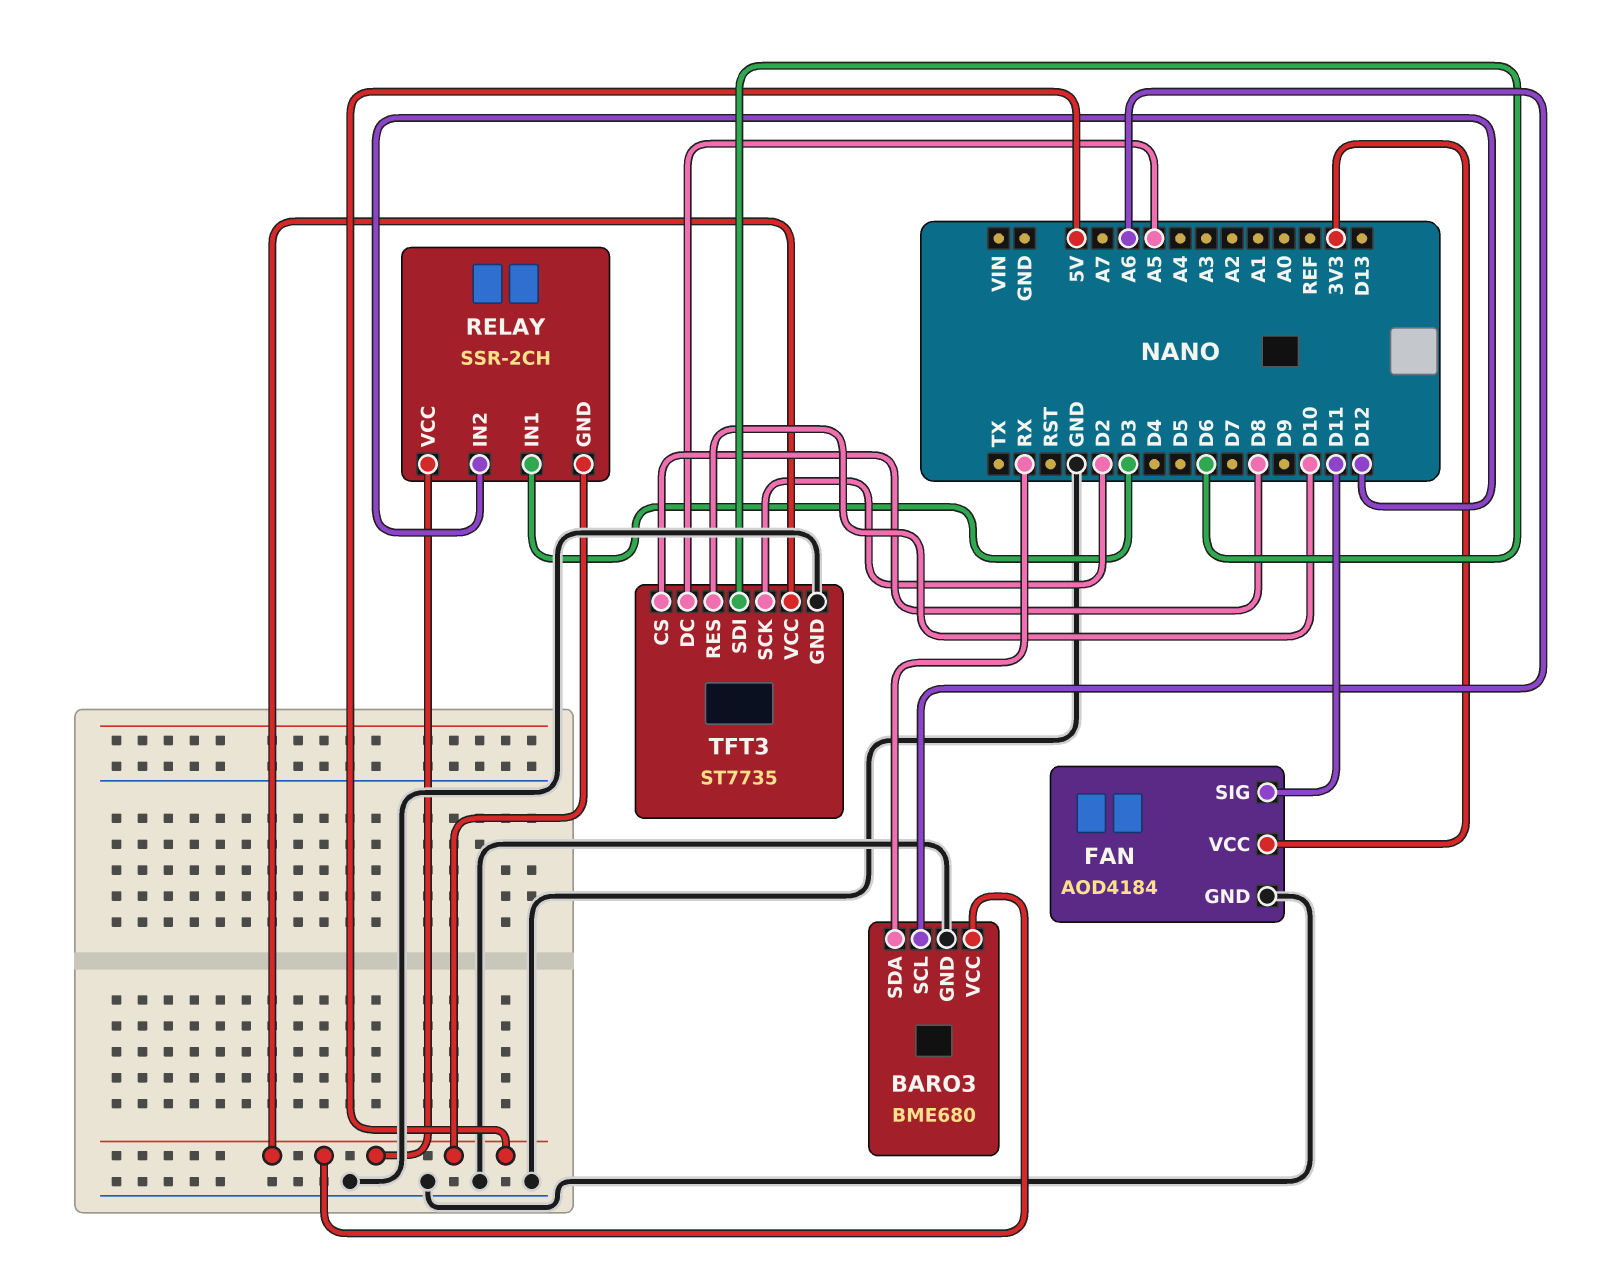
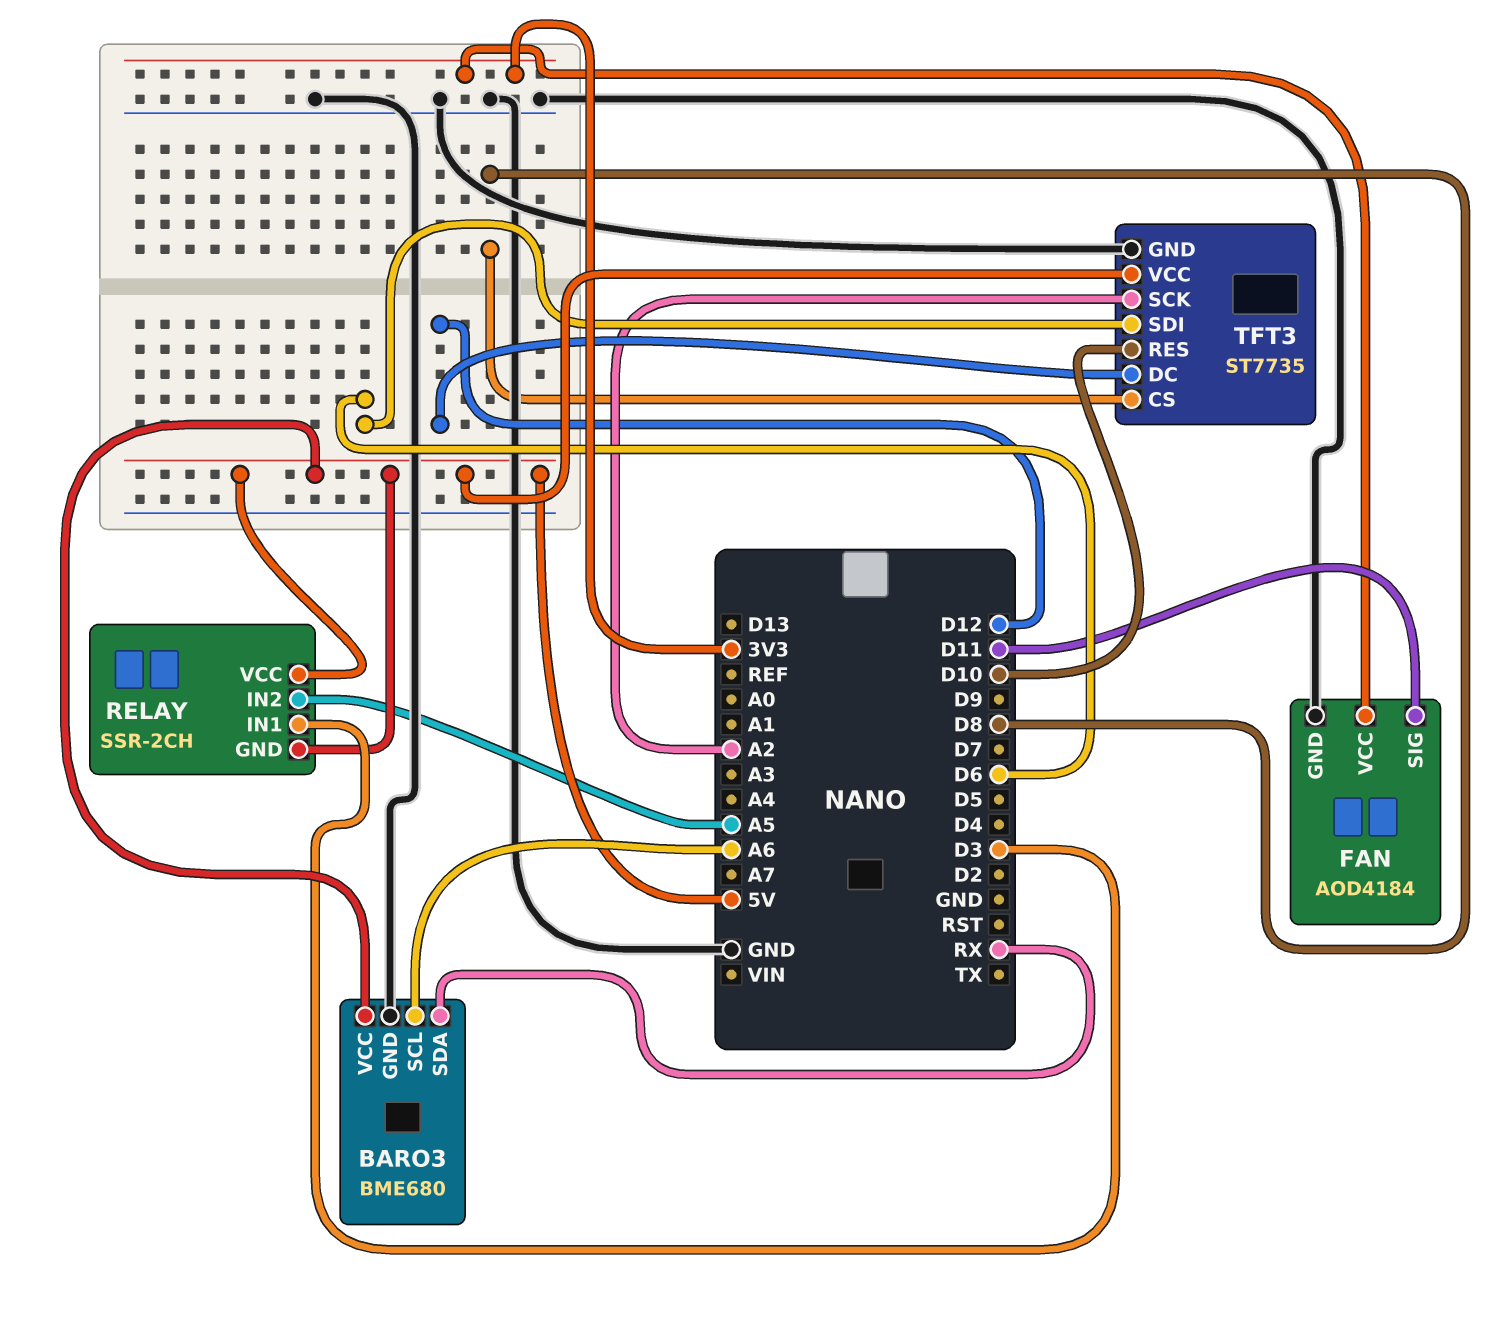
RELAY pin IN2: D12 -> A5
TFT3 pin DC: A5 -> D12
TFT3 pin SCK: D2 -> A2

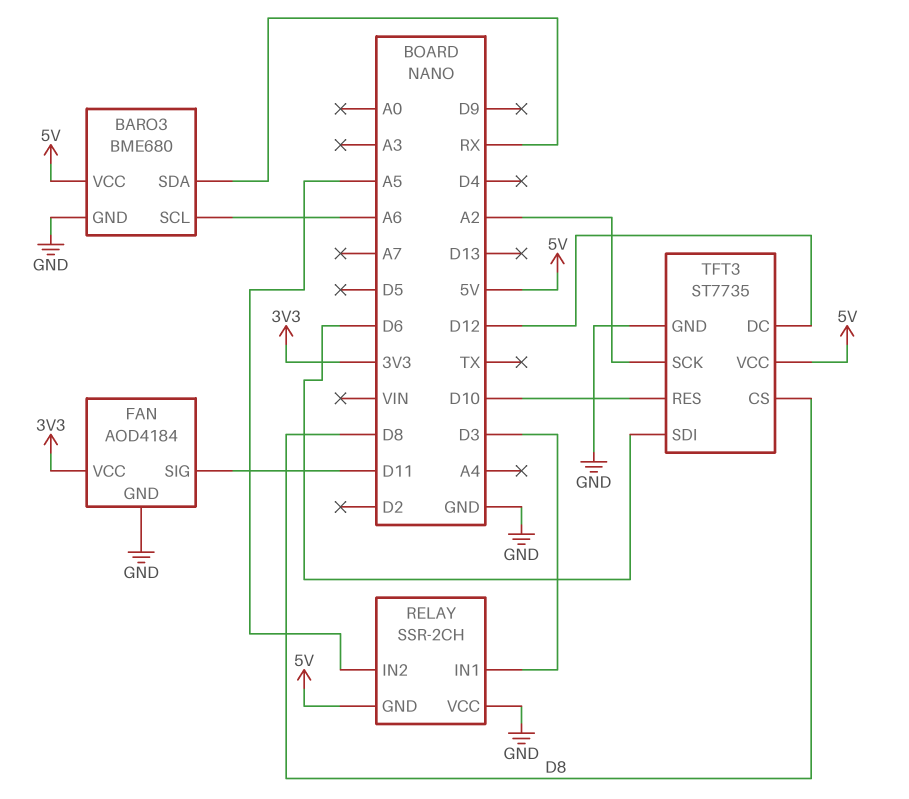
RELAY pin VCC: 5V -> GND

